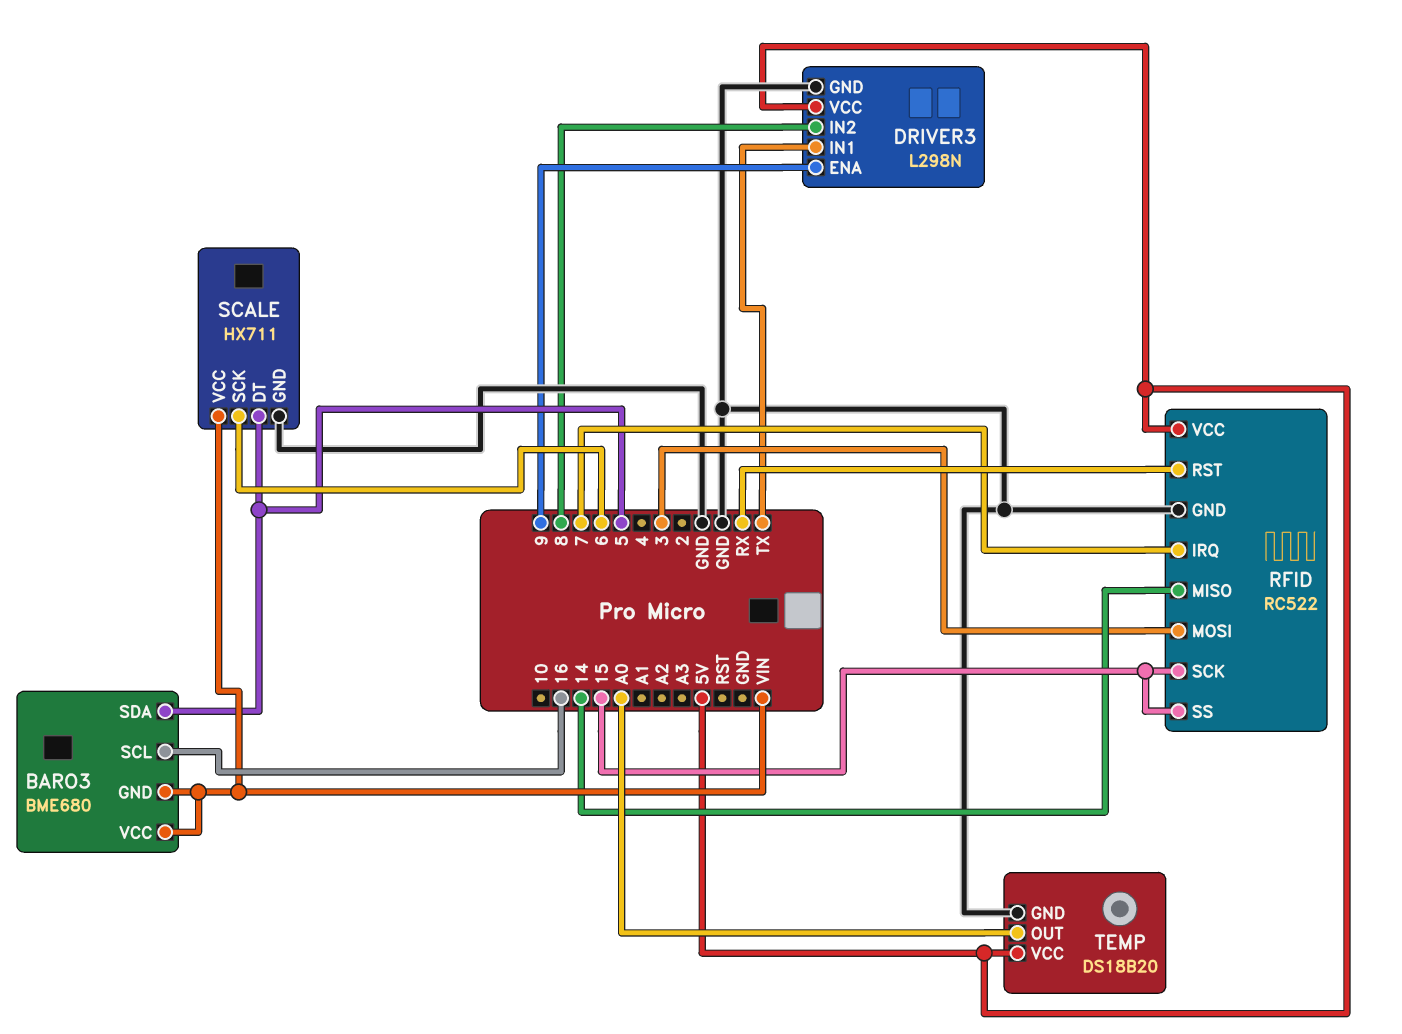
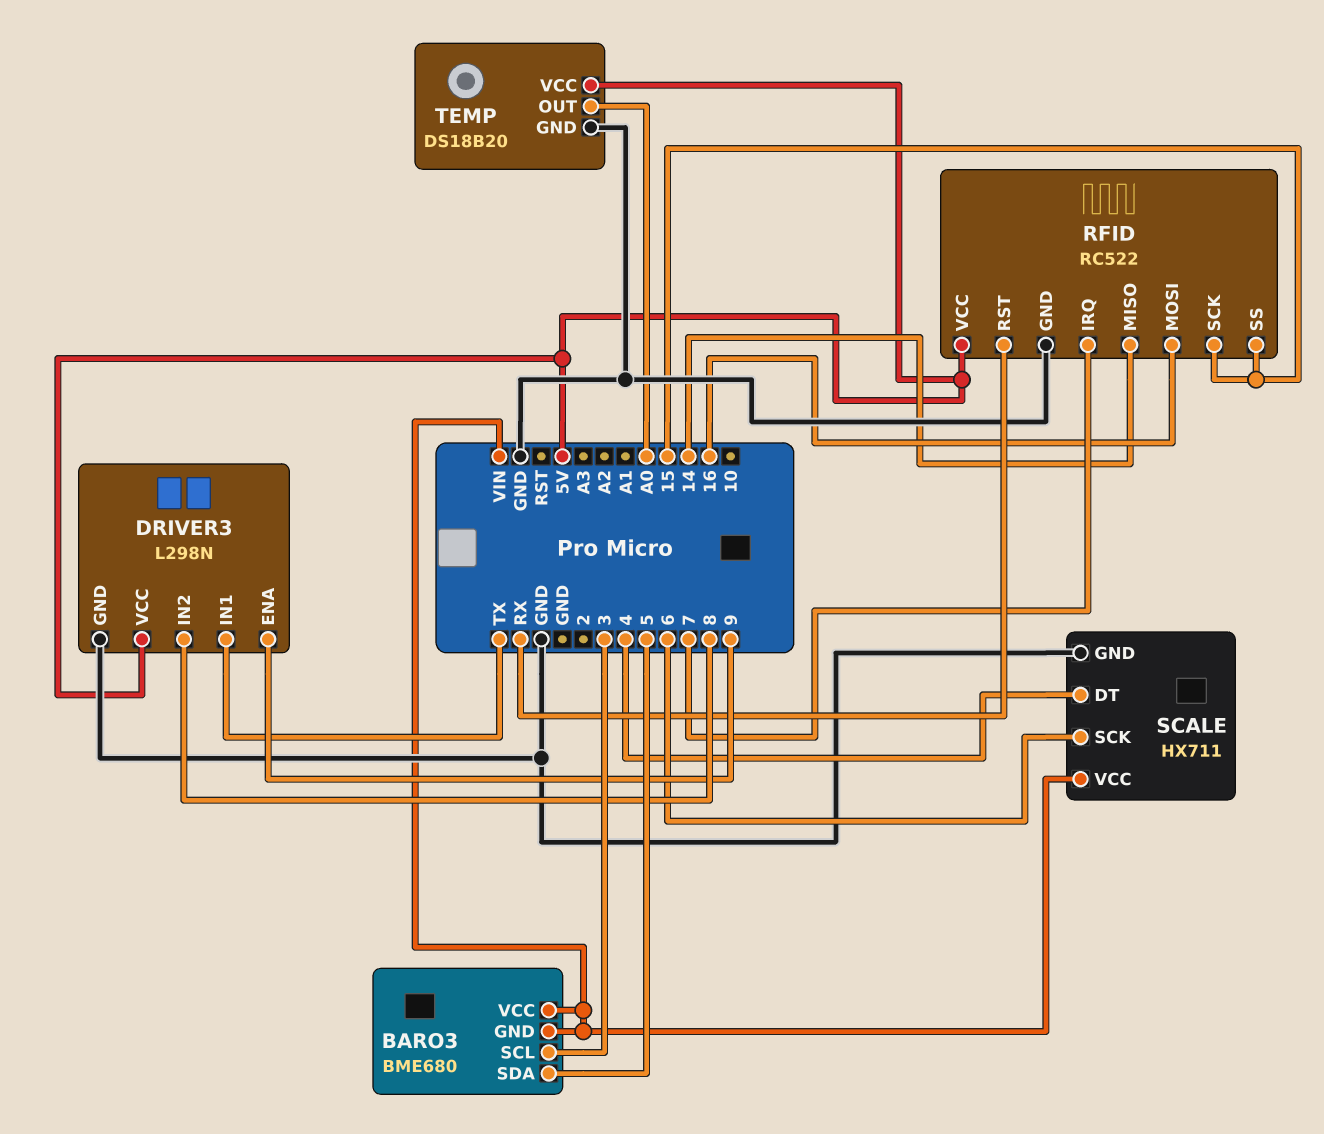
BARO3 pin SCL: 16 -> 3
RFID pin MOSI: 3 -> 16
SCALE pin DT: 5 -> 4

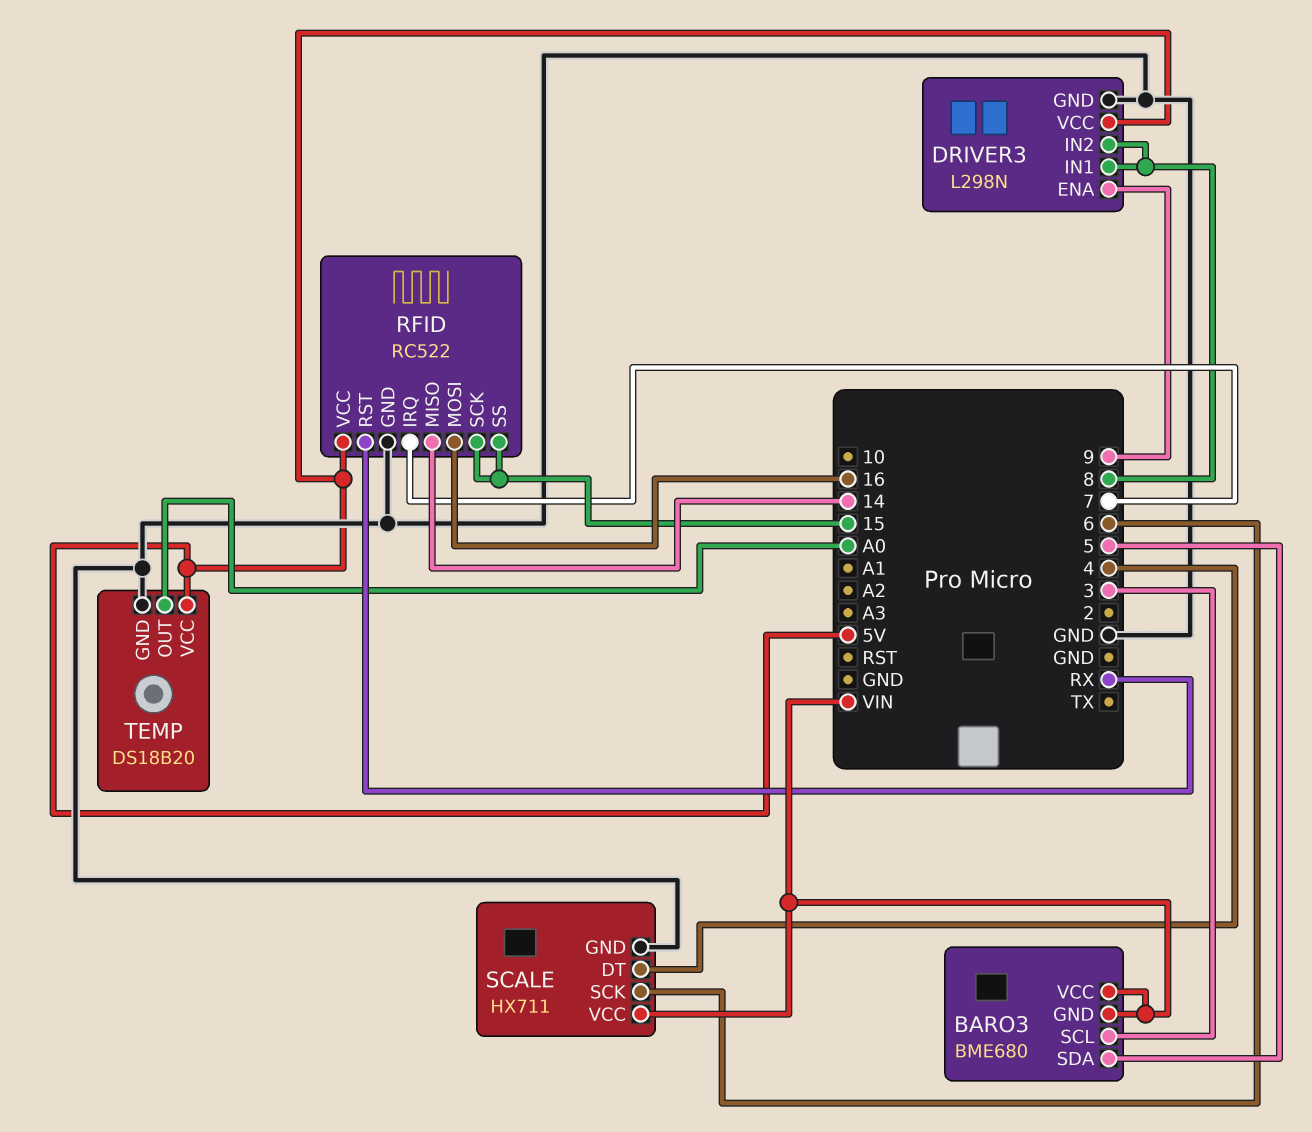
DRIVER3 pin IN1: TX -> 8

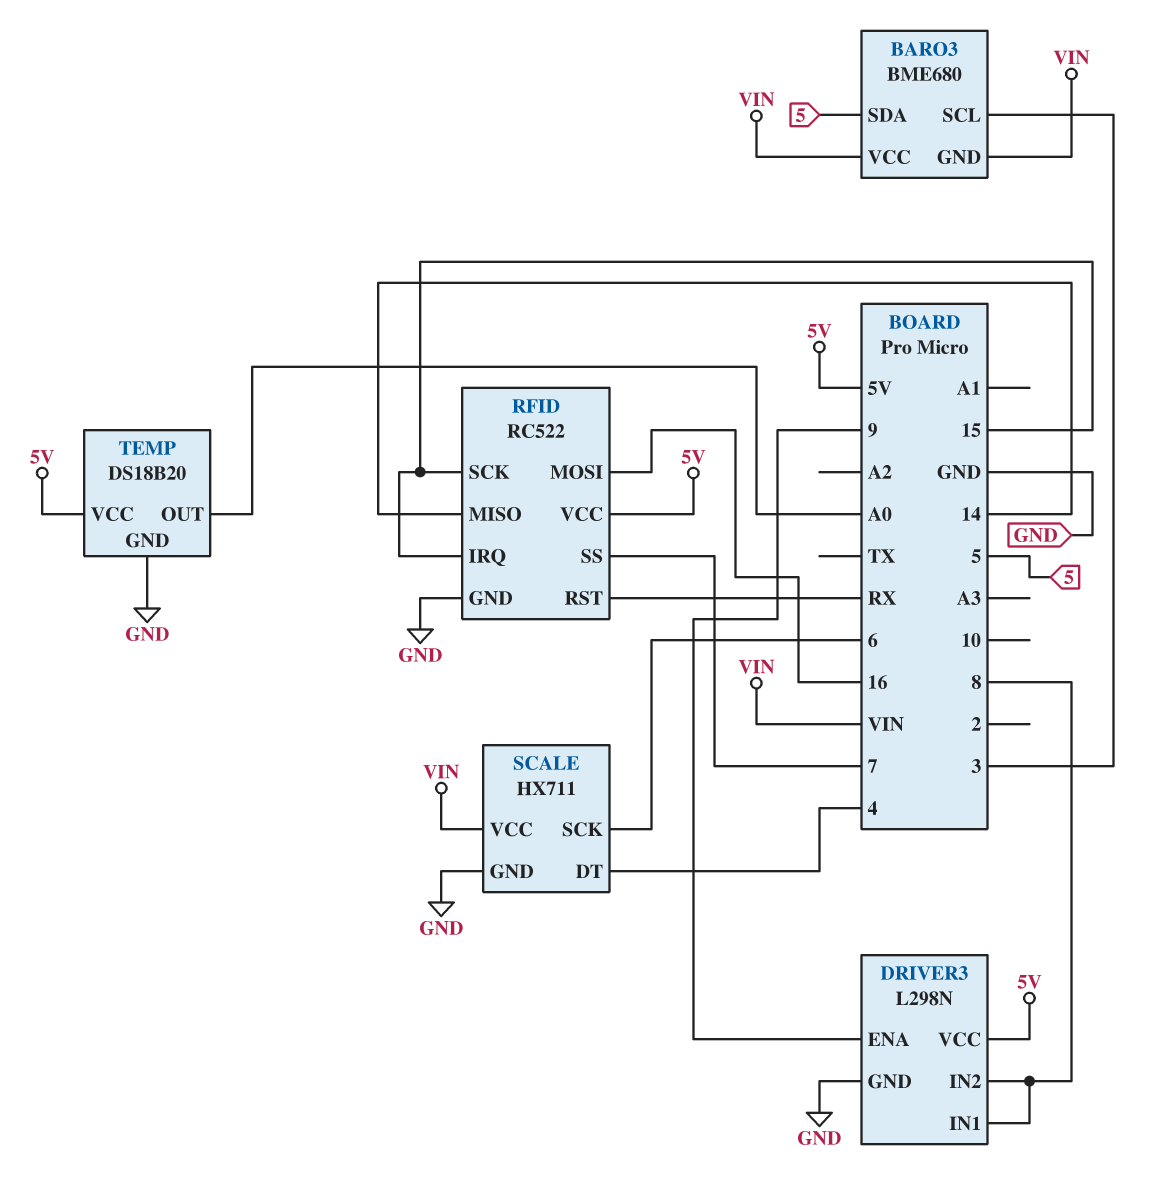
RFID pin IRQ: 7 -> 15
RFID pin SS: 15 -> 7

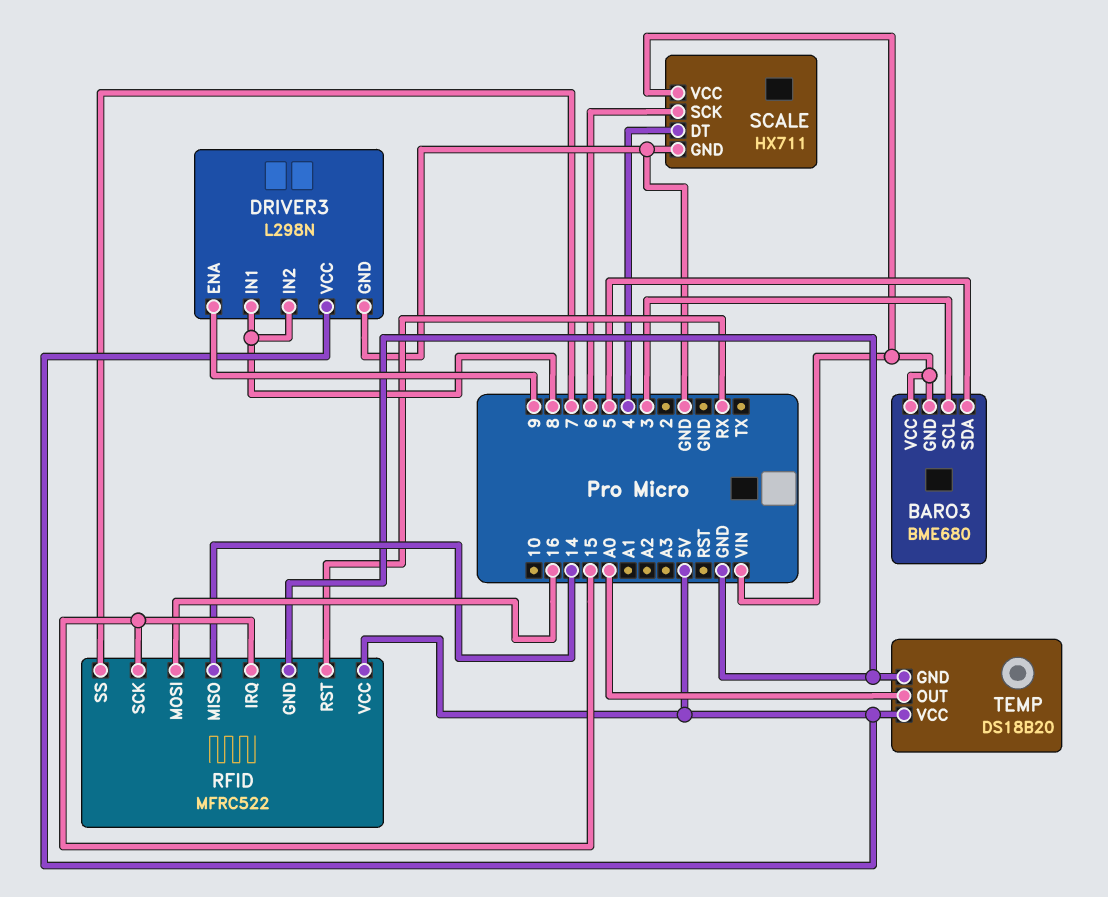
RFID: RC522 -> MFRC522

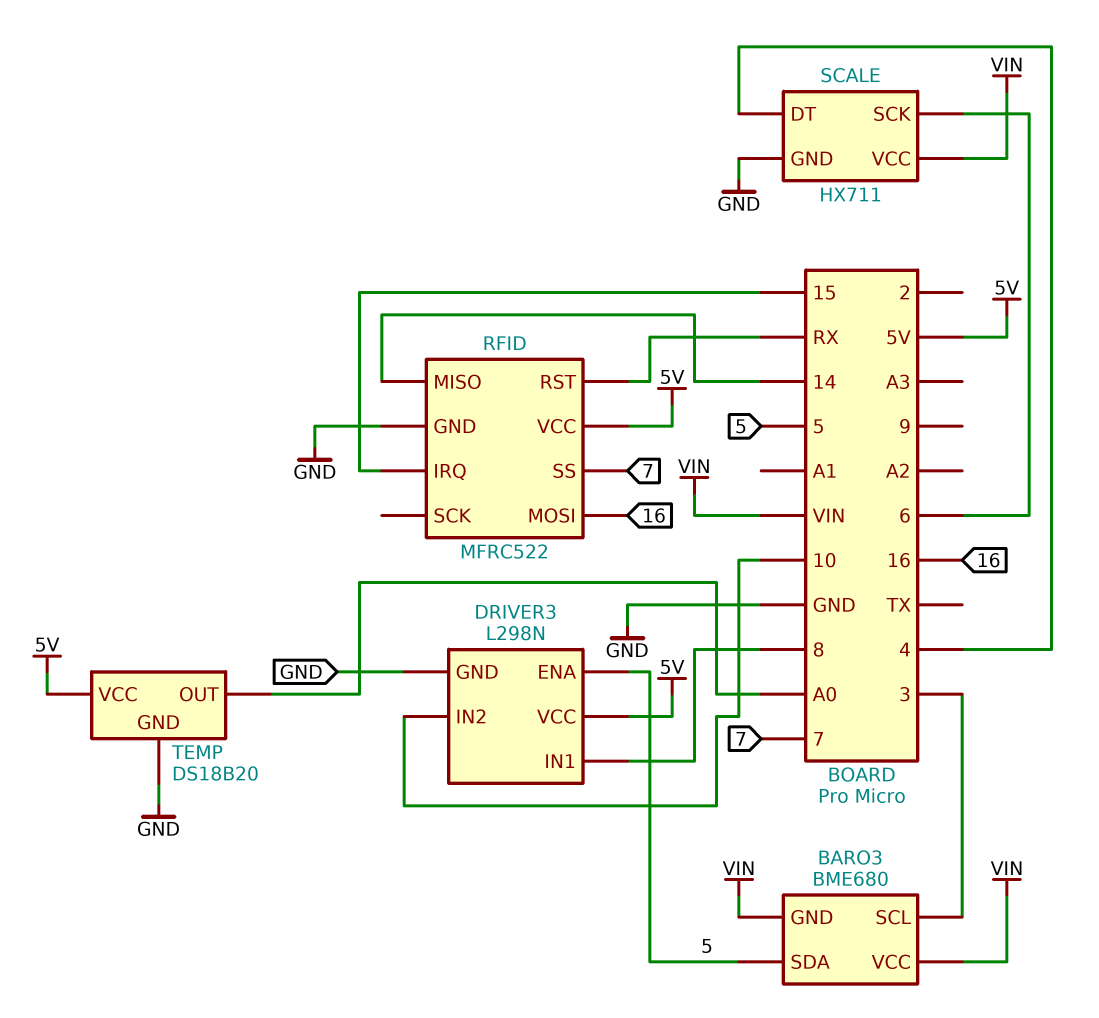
DRIVER3 pin ENA: 9 -> 5
DRIVER3 pin IN2: 8 -> 10
RFID pin SCK: 15 -> none

